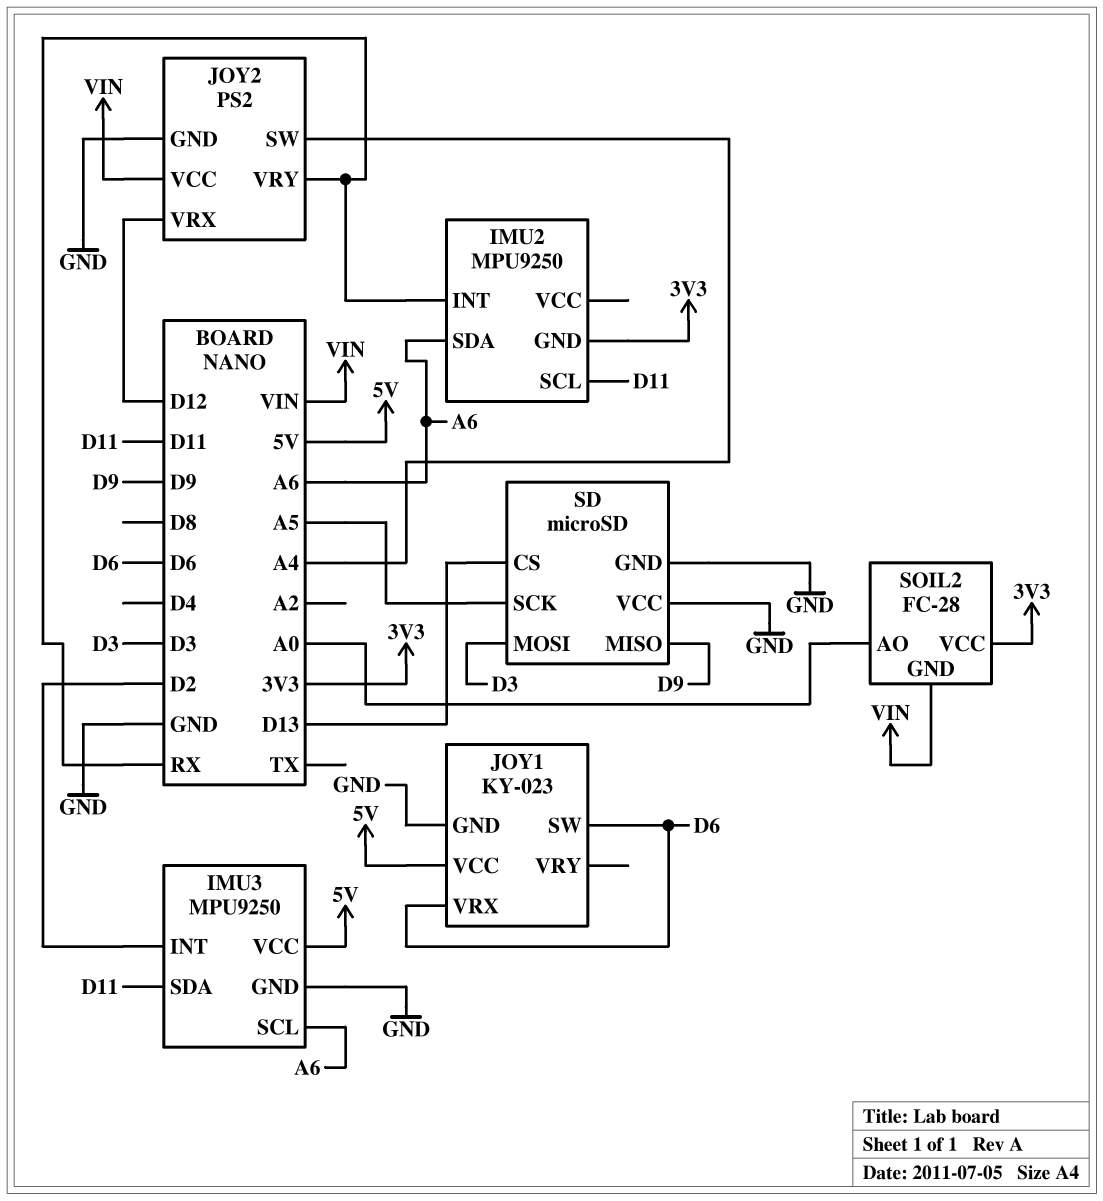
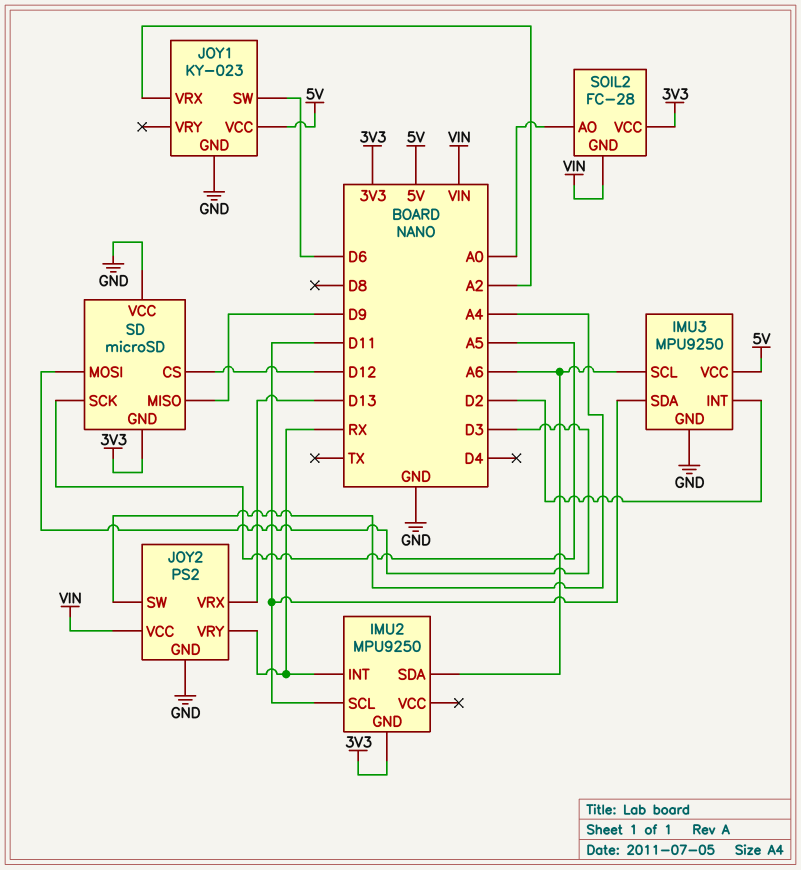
JOY1 pin VRX: D6 -> A2
JOY2 pin VRX: D12 -> D13
SD pin CS: D13 -> D12
SD pin GND: GND -> 3V3

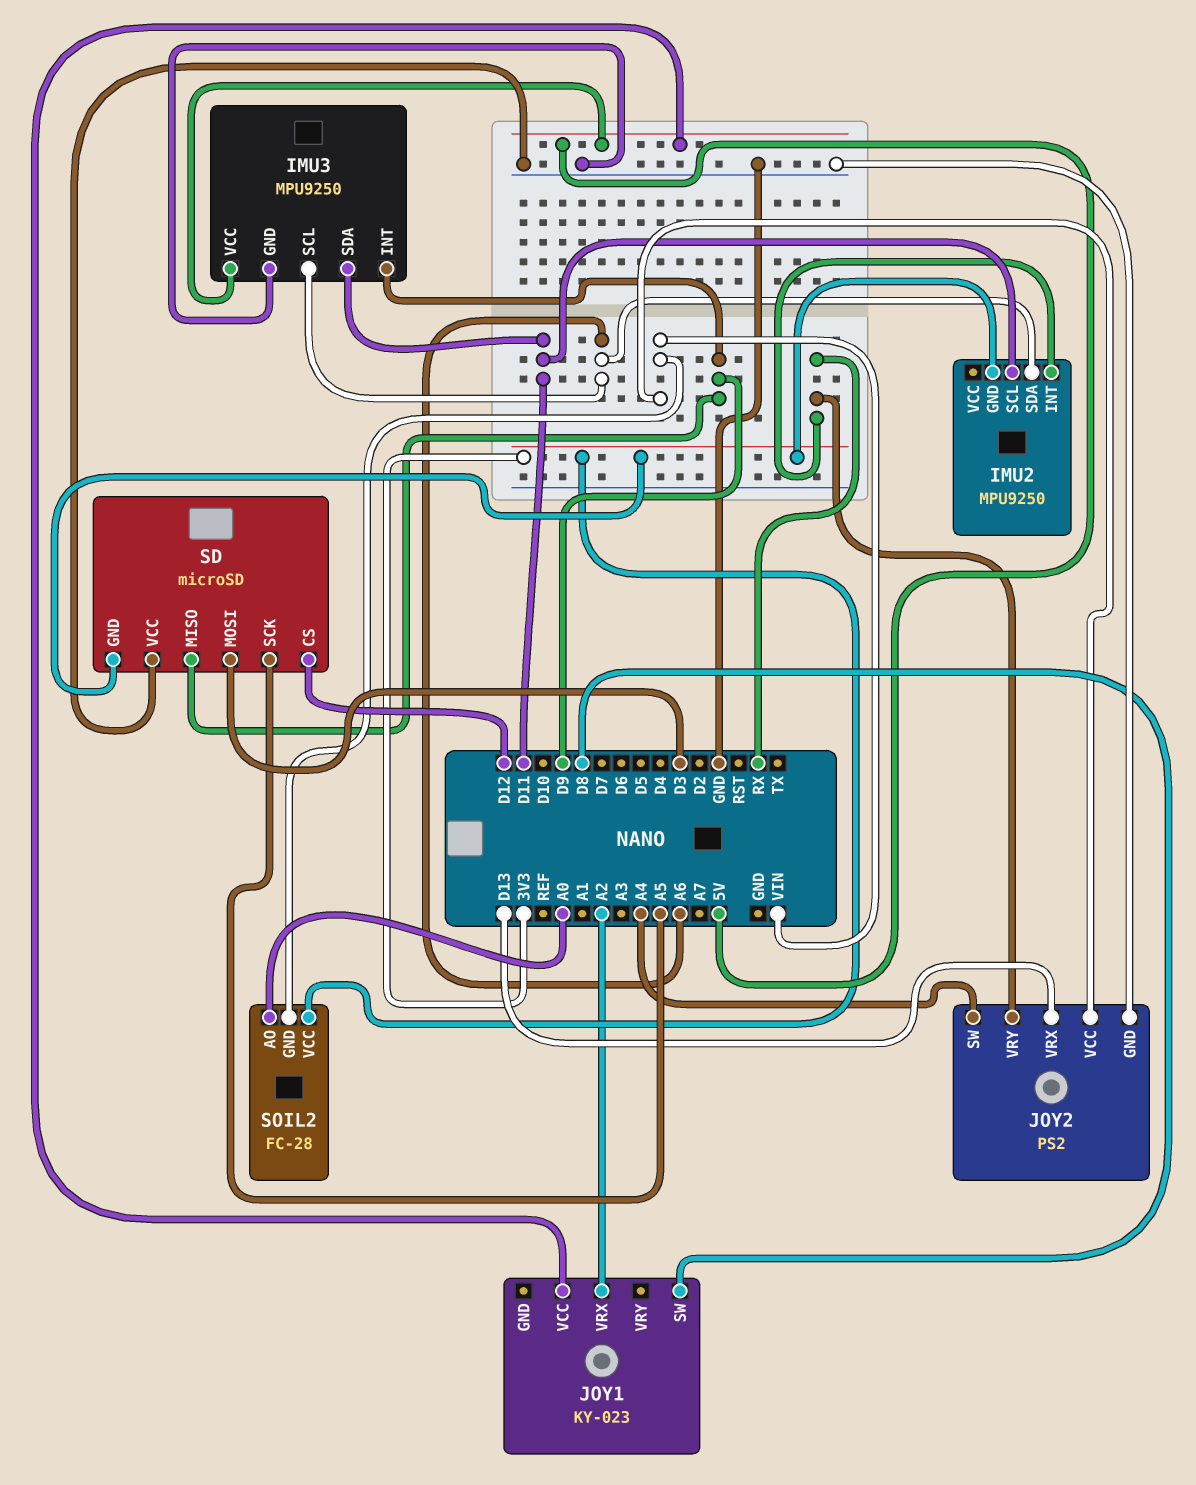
IMU3 pin INT: D2 -> D9
JOY1 pin GND: GND -> none
JOY1 pin SW: D6 -> D8

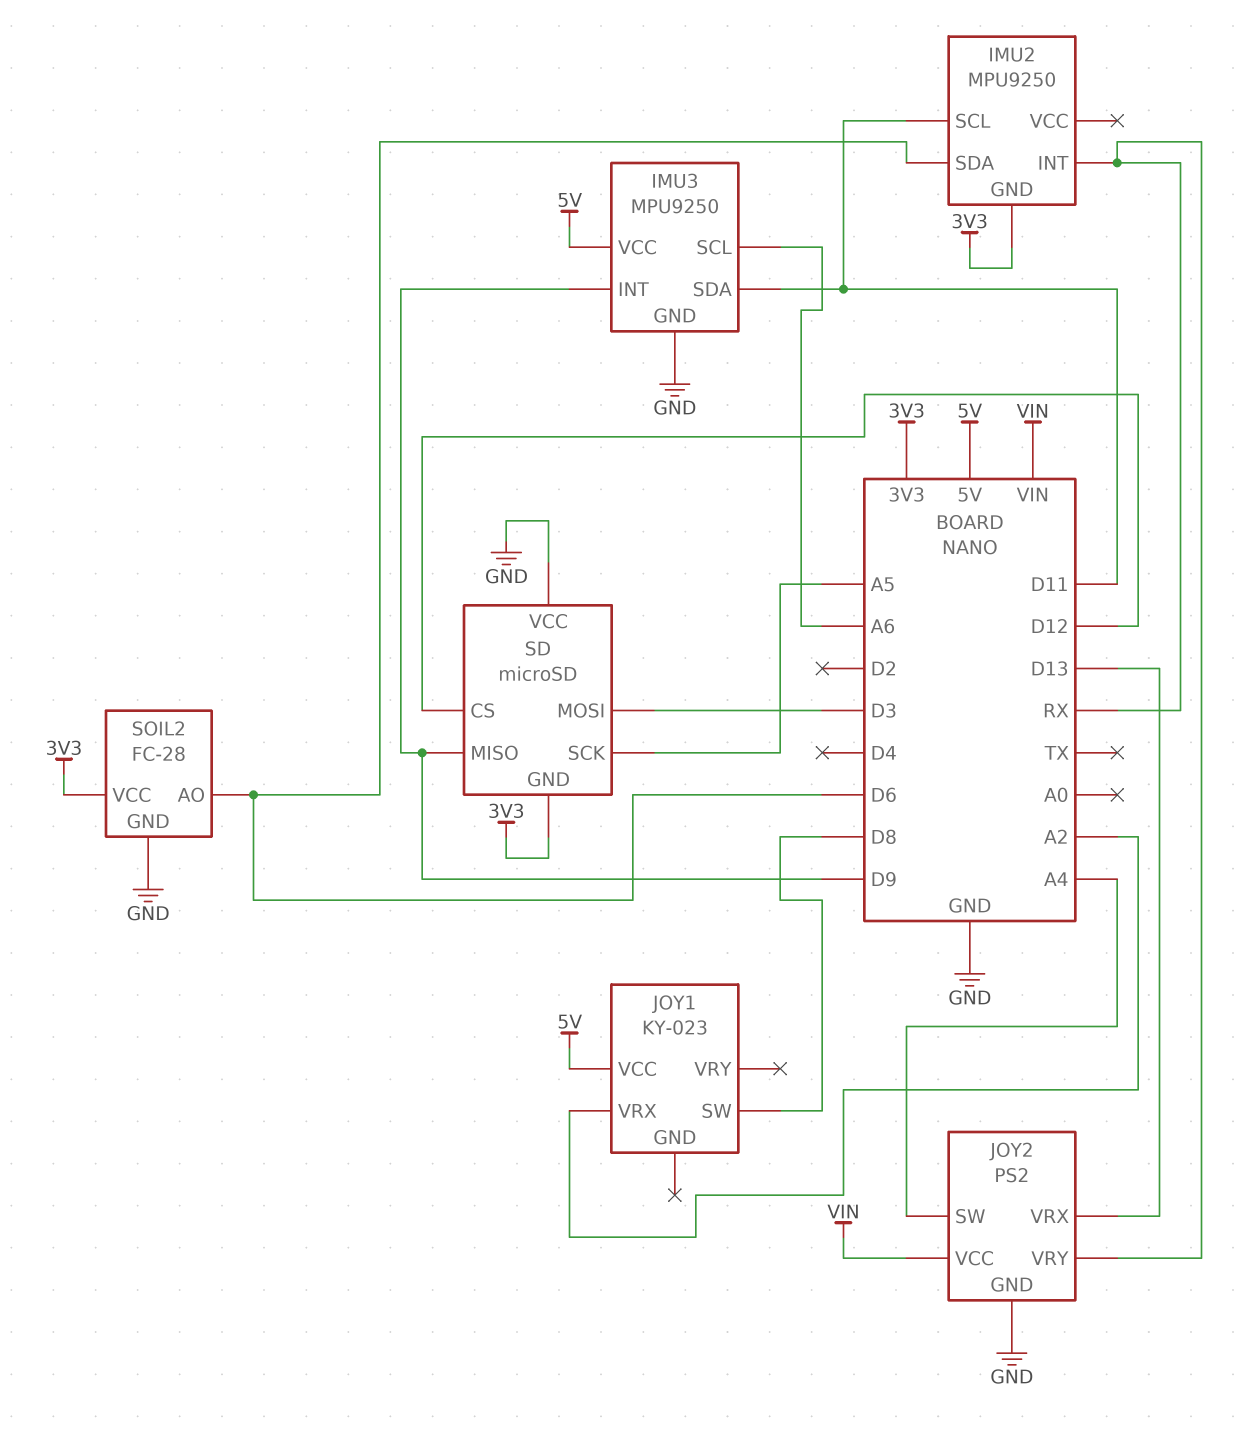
IMU2 pin SDA: A6 -> D6
SOIL2 pin AO: A0 -> D6
SOIL2 pin GND: VIN -> GND

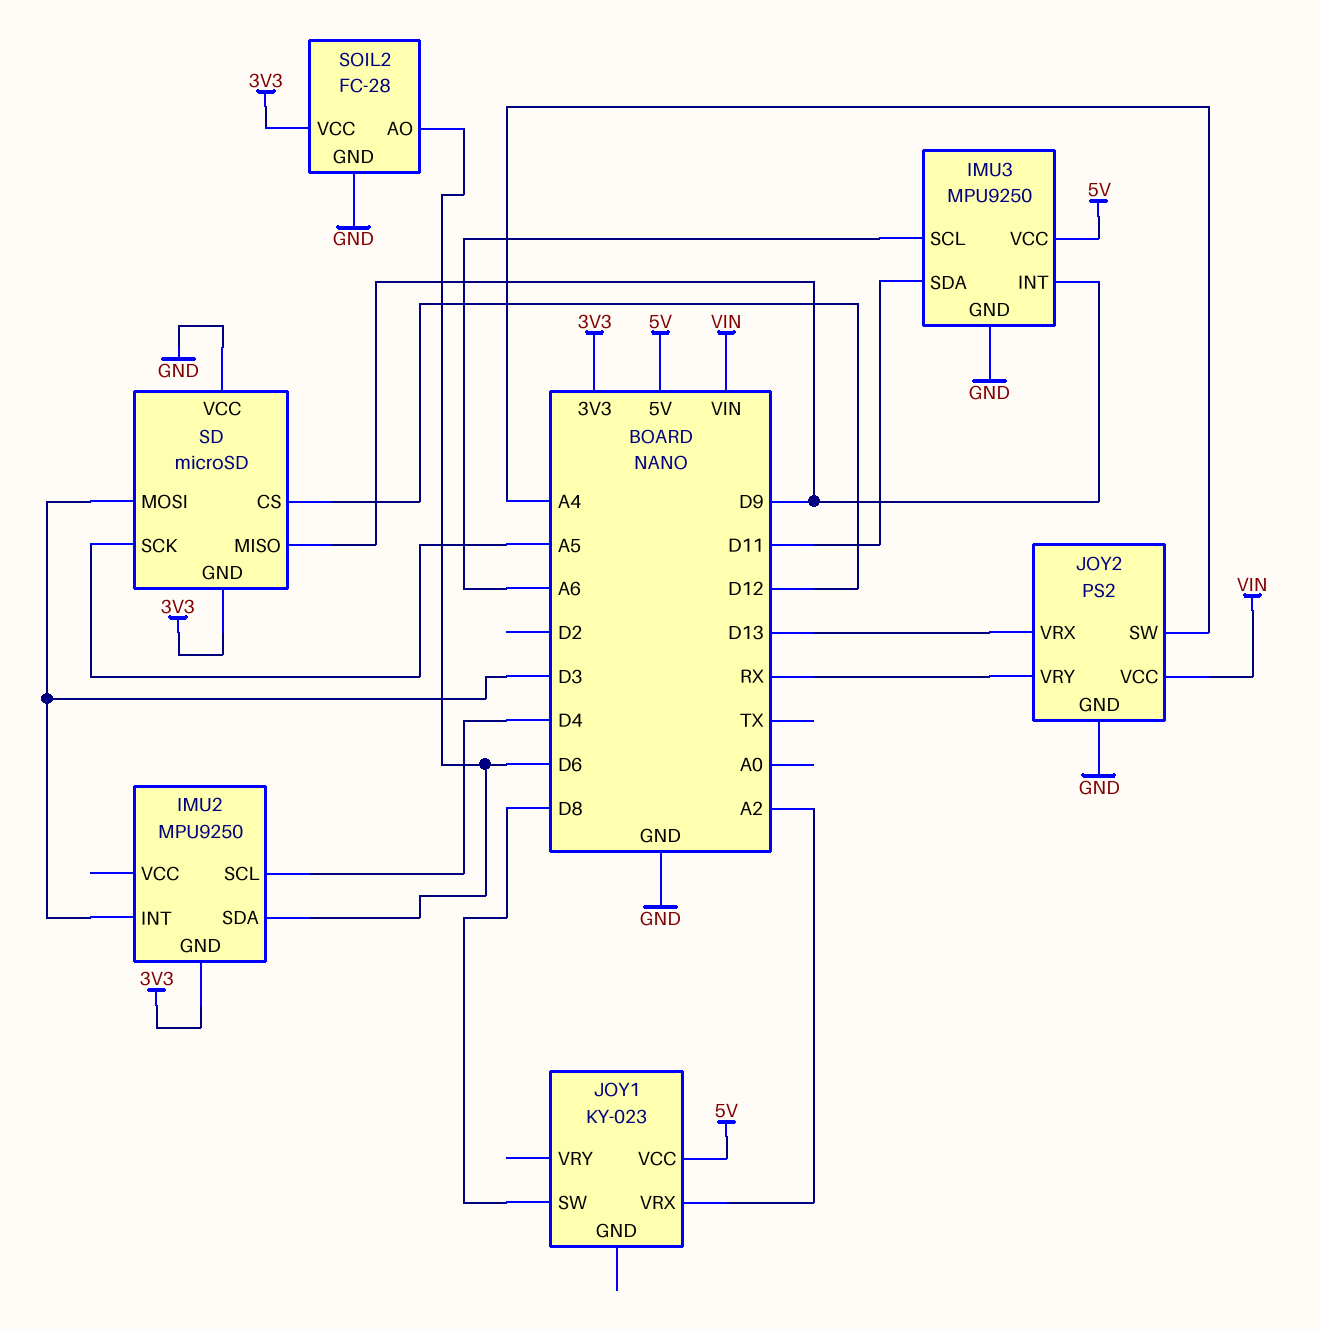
IMU2 pin INT: RX -> D3
IMU2 pin SCL: D11 -> D4

